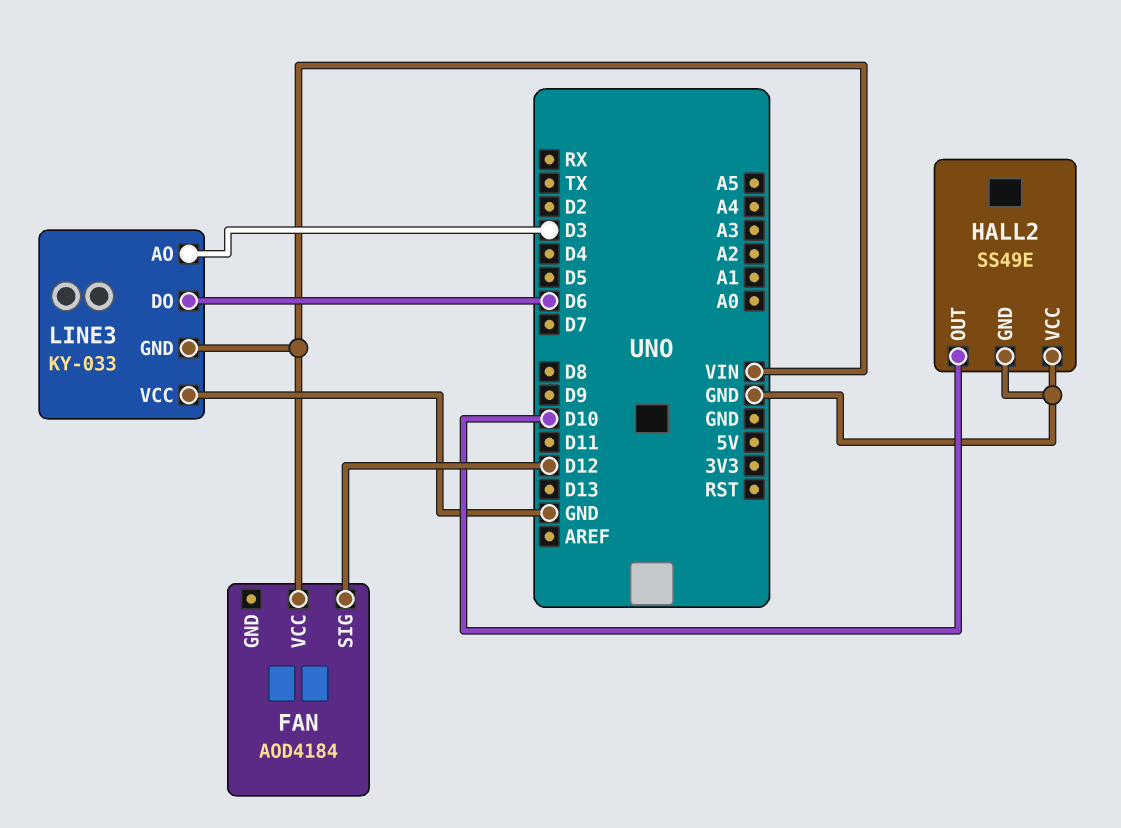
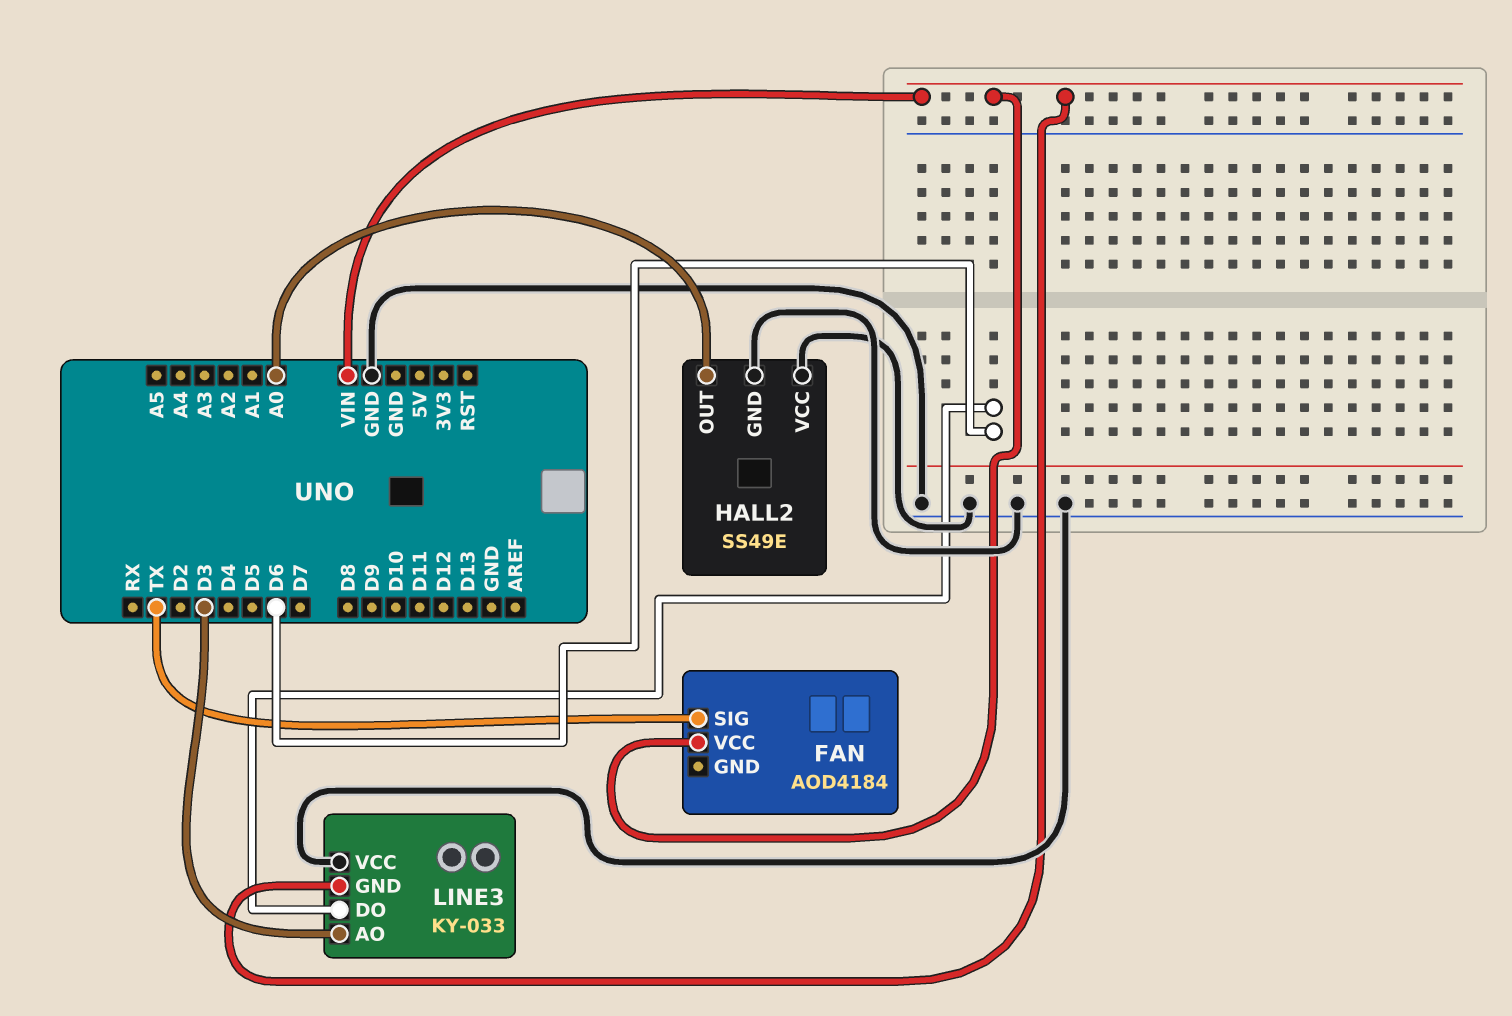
FAN pin SIG: D12 -> TX
HALL2 pin OUT: D10 -> A0

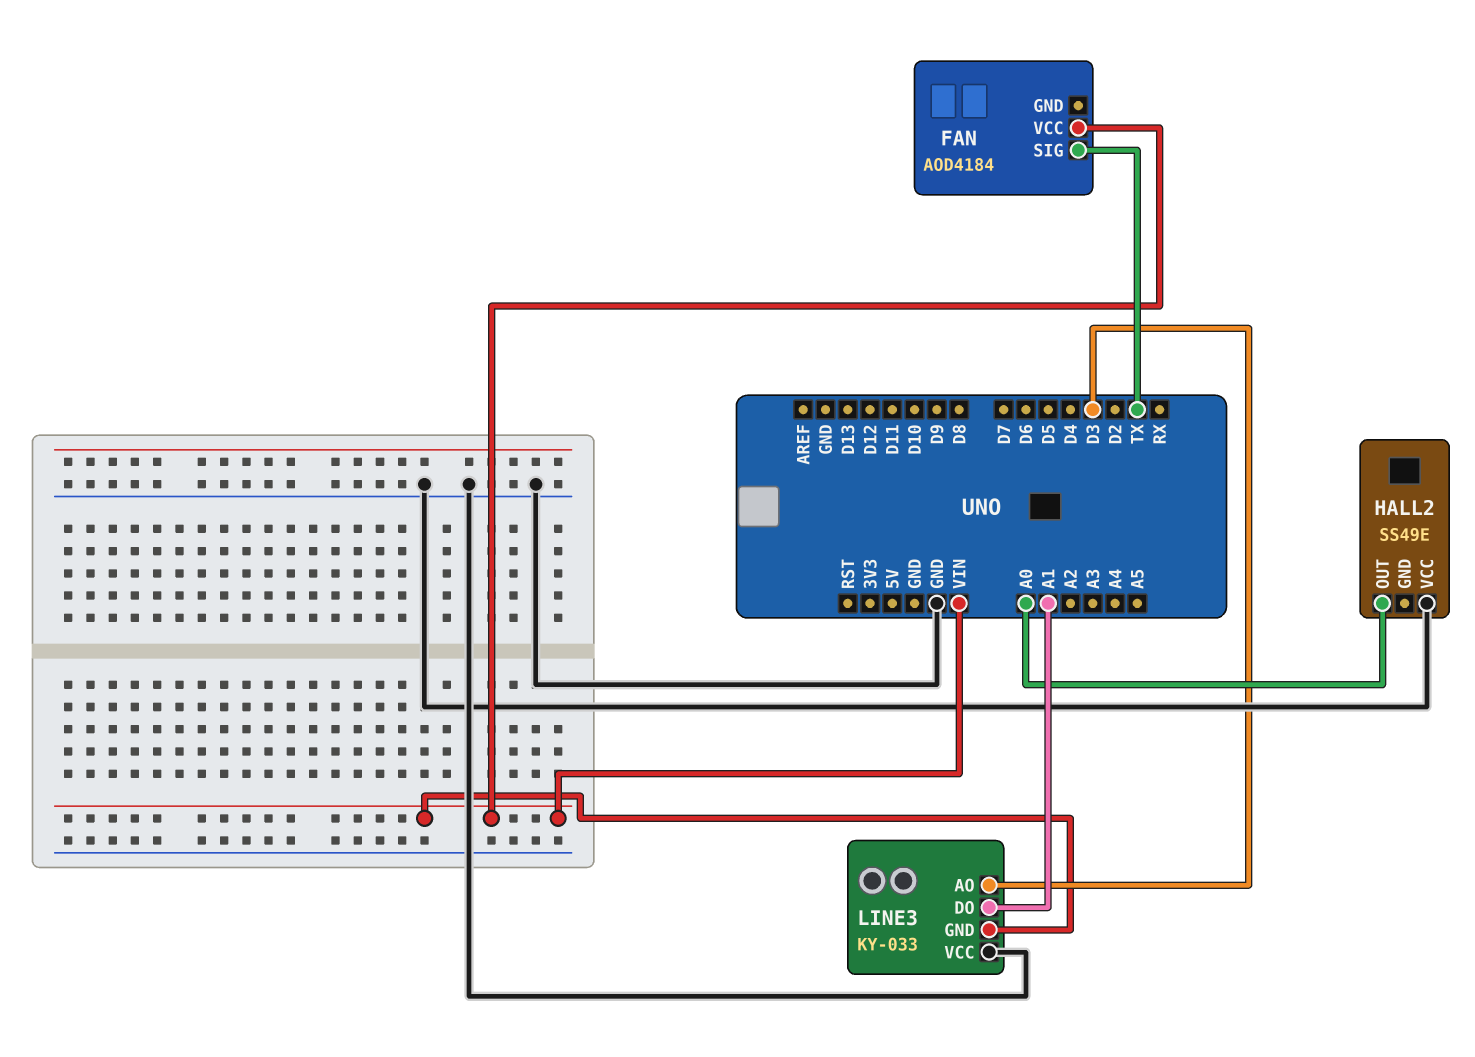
HALL2 pin GND: GND -> none
LINE3 pin DO: D6 -> A1

